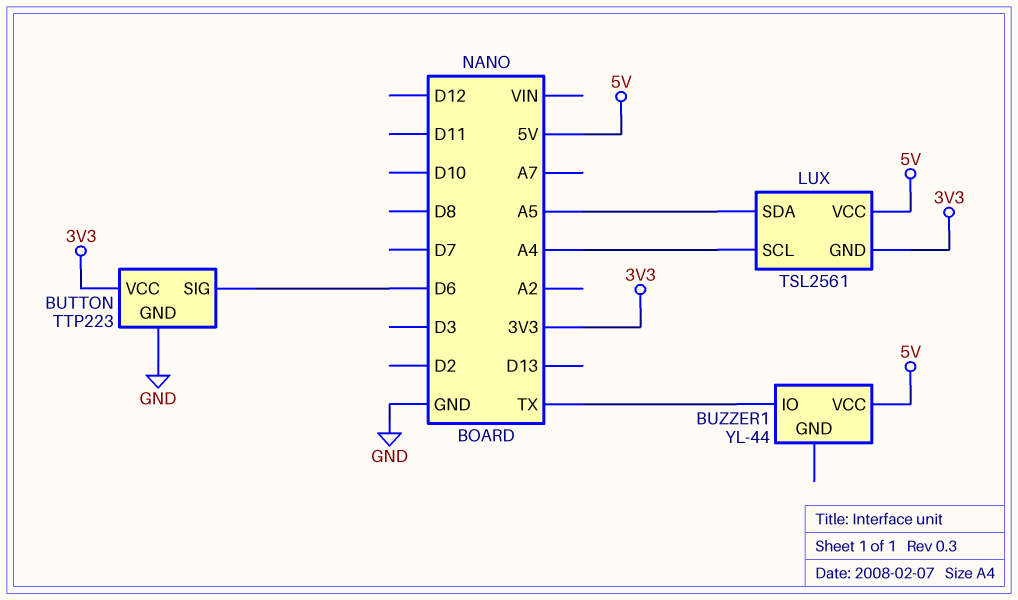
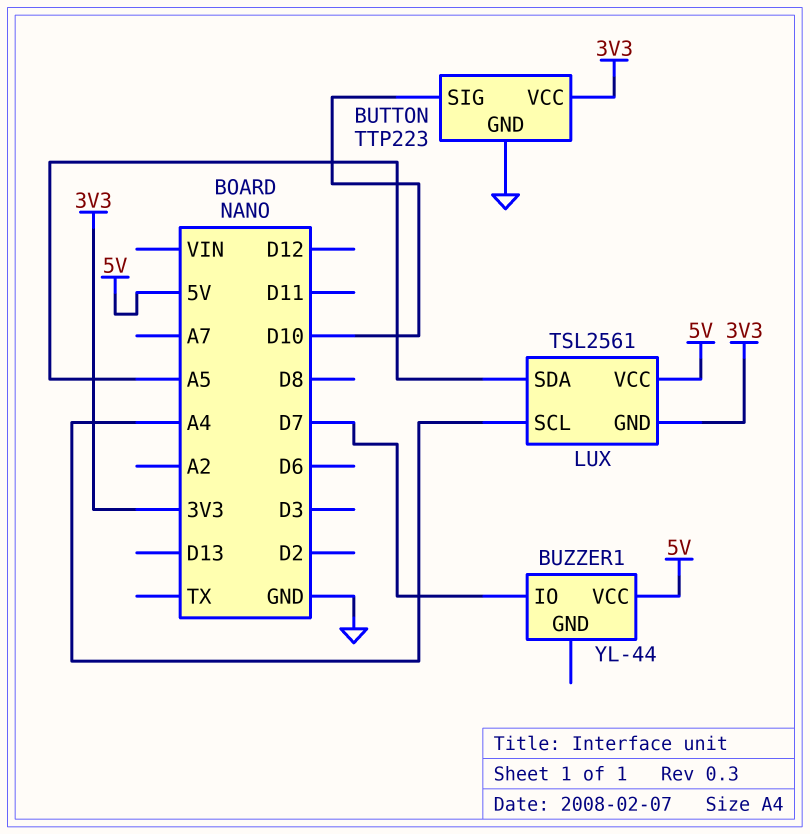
BUTTON pin SIG: D6 -> D10
BUZZER1 pin IO: TX -> D7

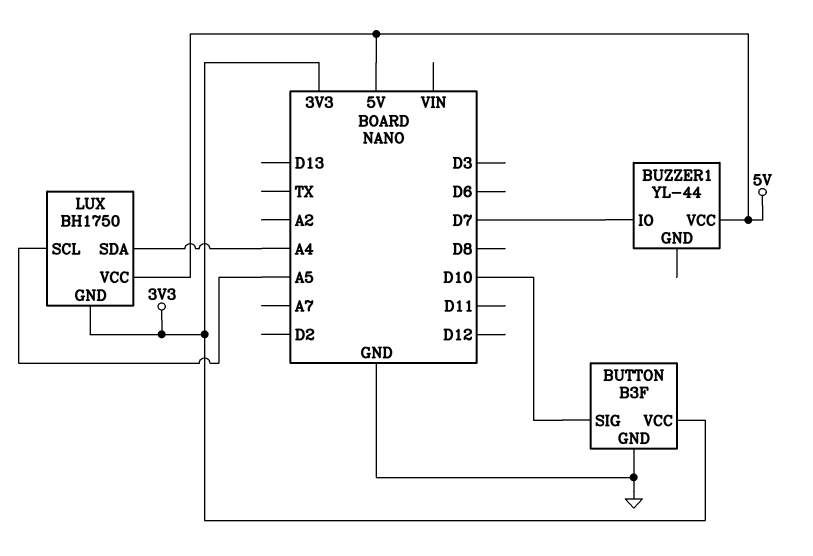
BUTTON: TTP223 -> B3F
LUX: TSL2561 -> BH1750
LUX pin SCL: A4 -> A5
LUX pin SDA: A5 -> A4

